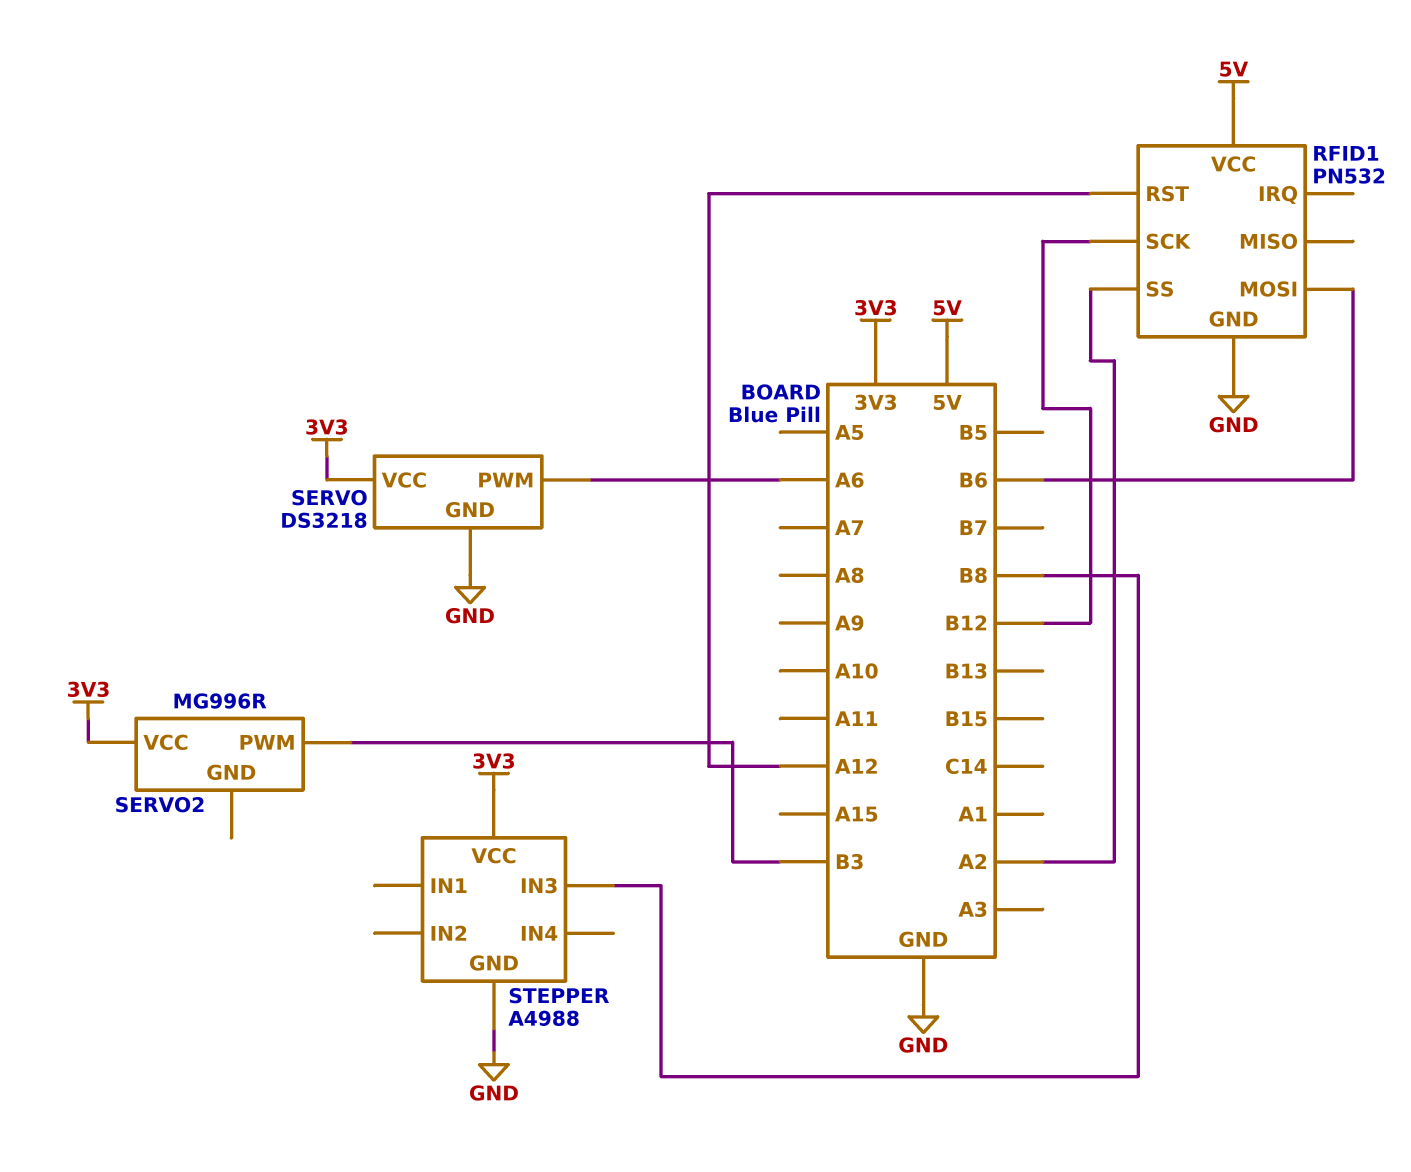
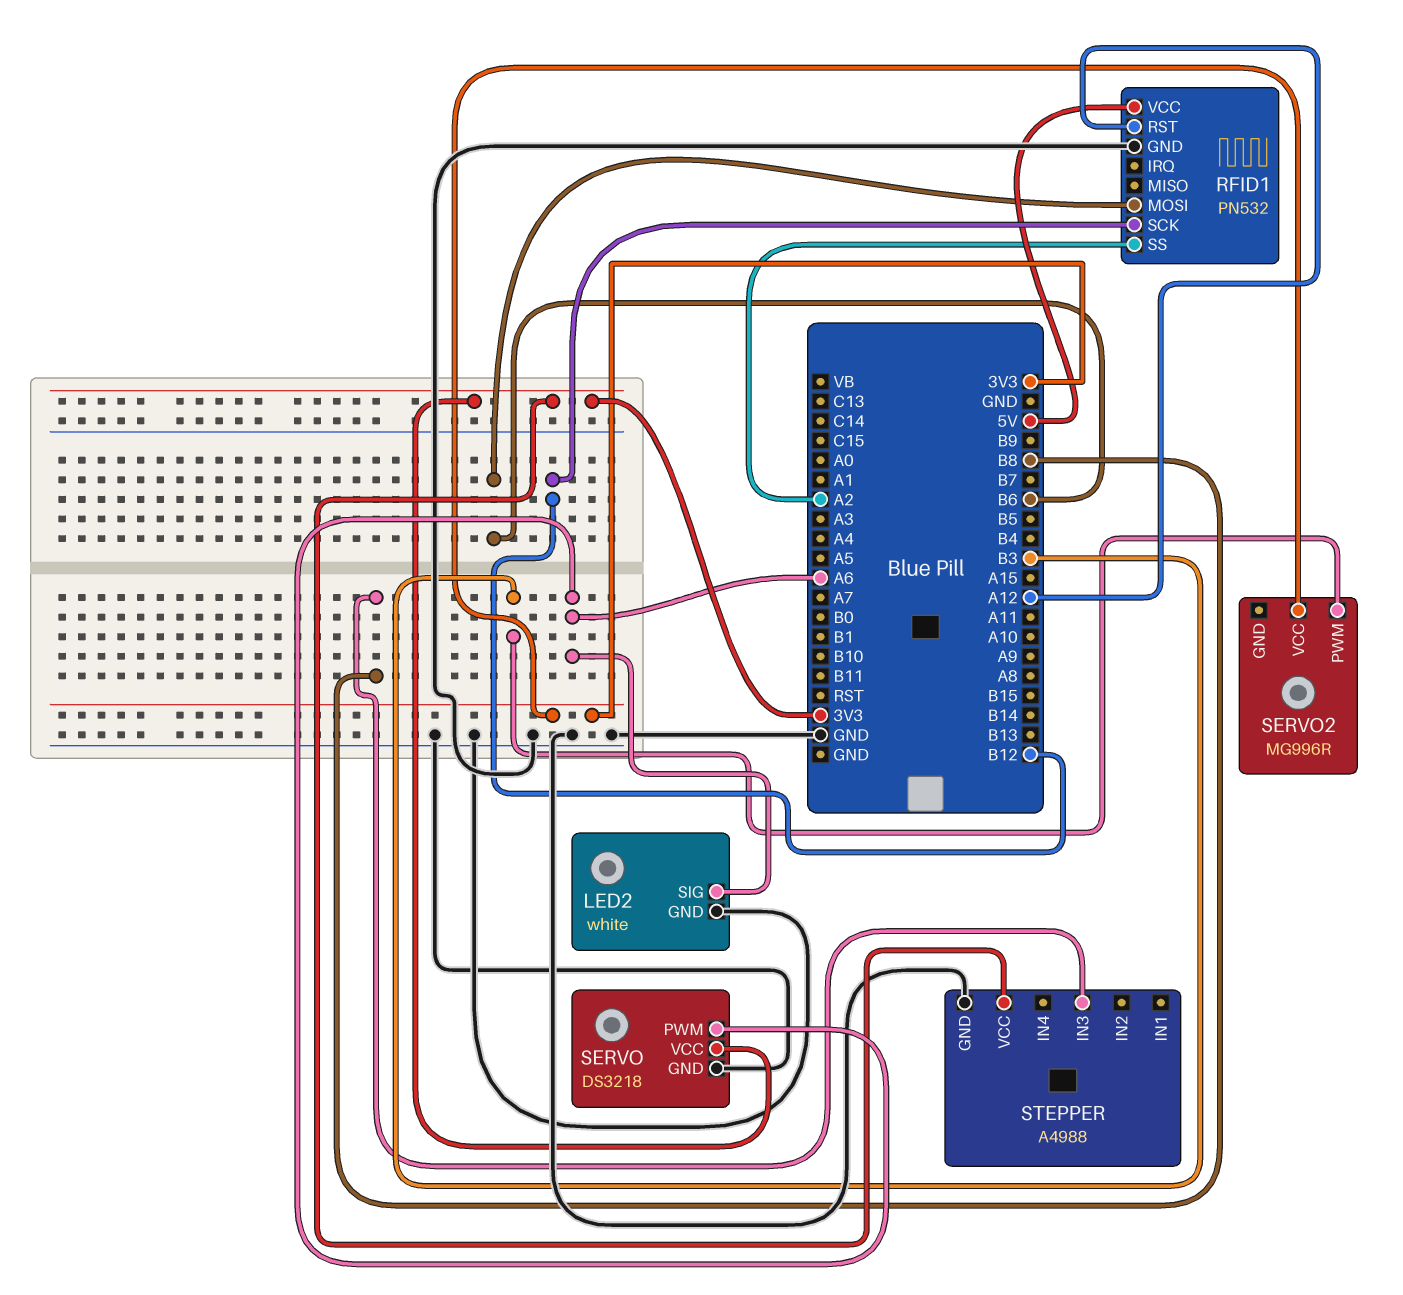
LED2: none -> white
LED2 pin GND: none -> GND
LED2 pin SIG: none -> A6

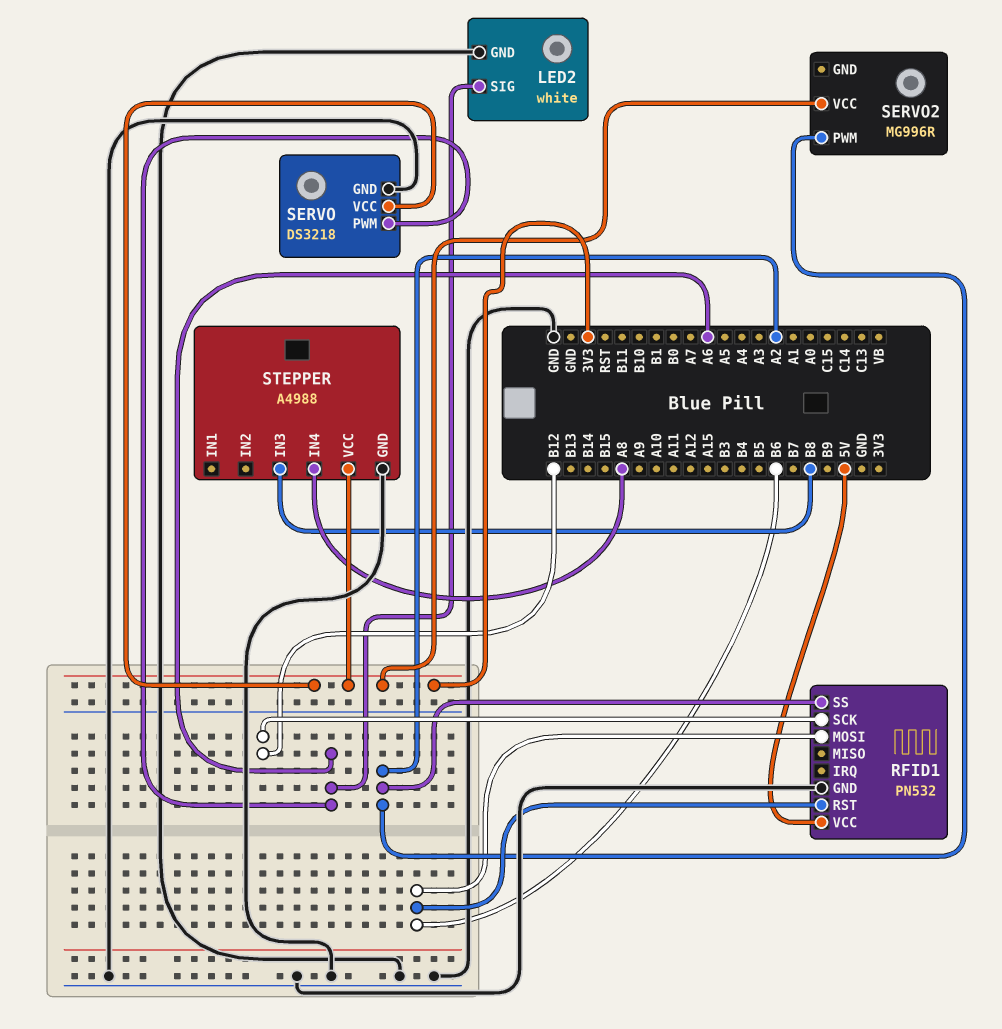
RFID1 pin RST: A12 -> B6
SERVO2 pin PWM: B3 -> A2
STEPPER pin IN4: none -> A8

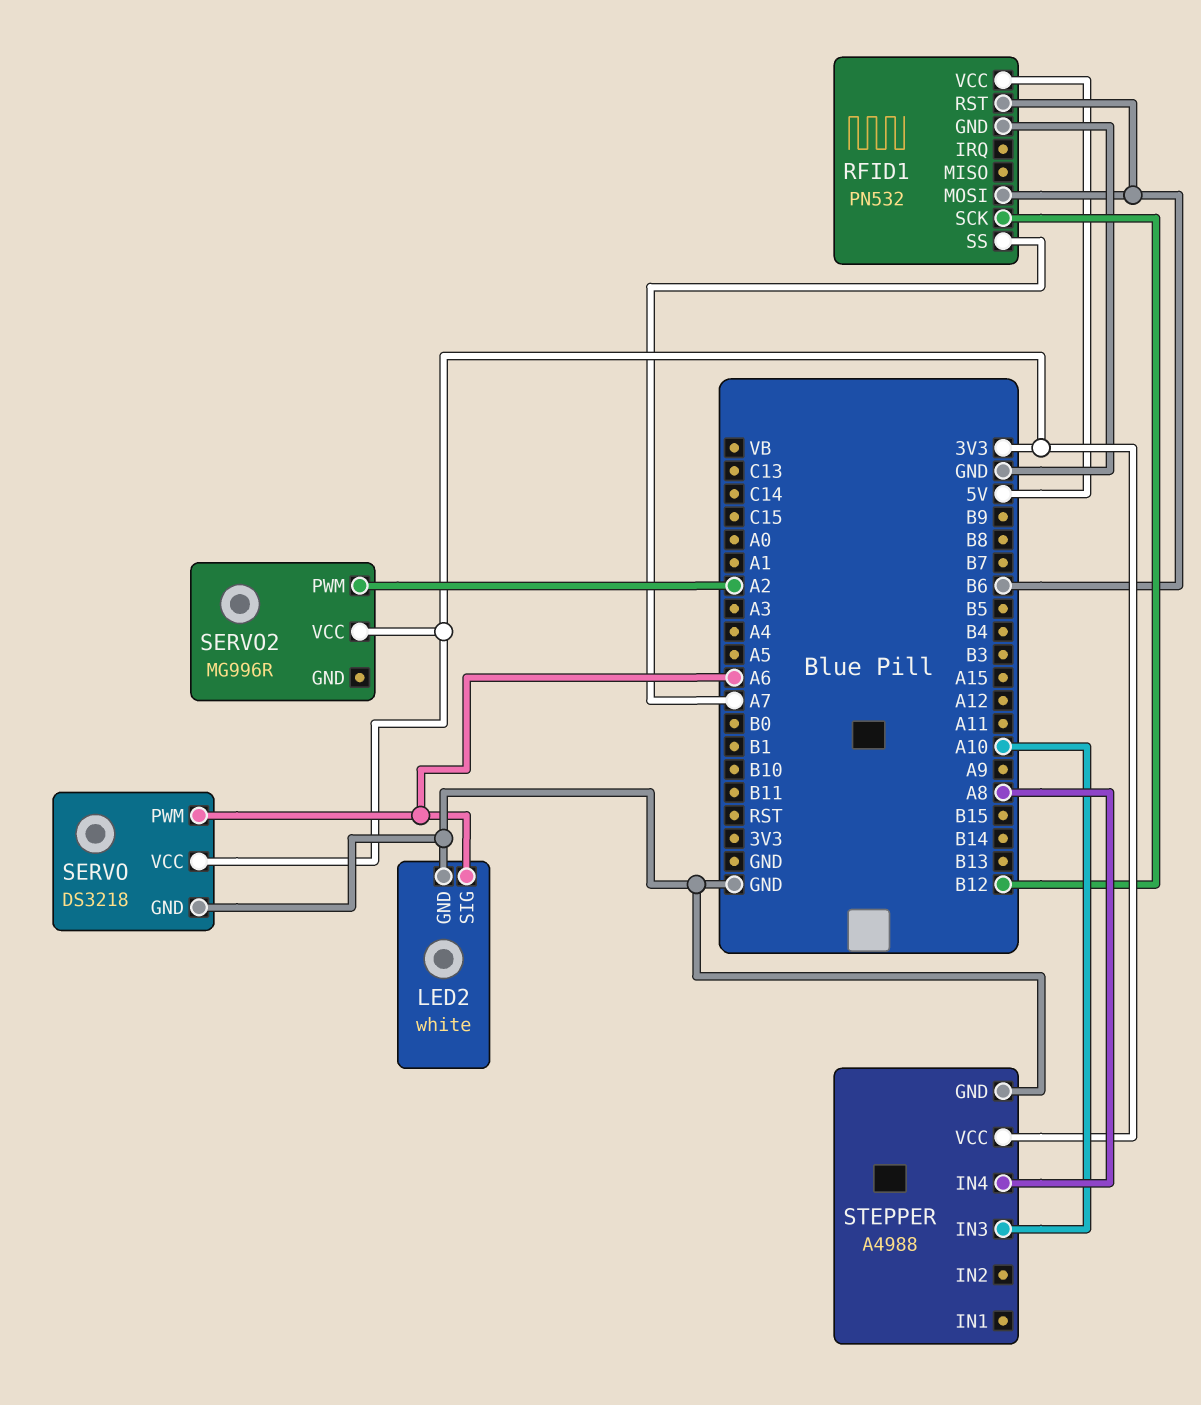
RFID1 pin SS: A2 -> A7
STEPPER pin IN3: B8 -> A10

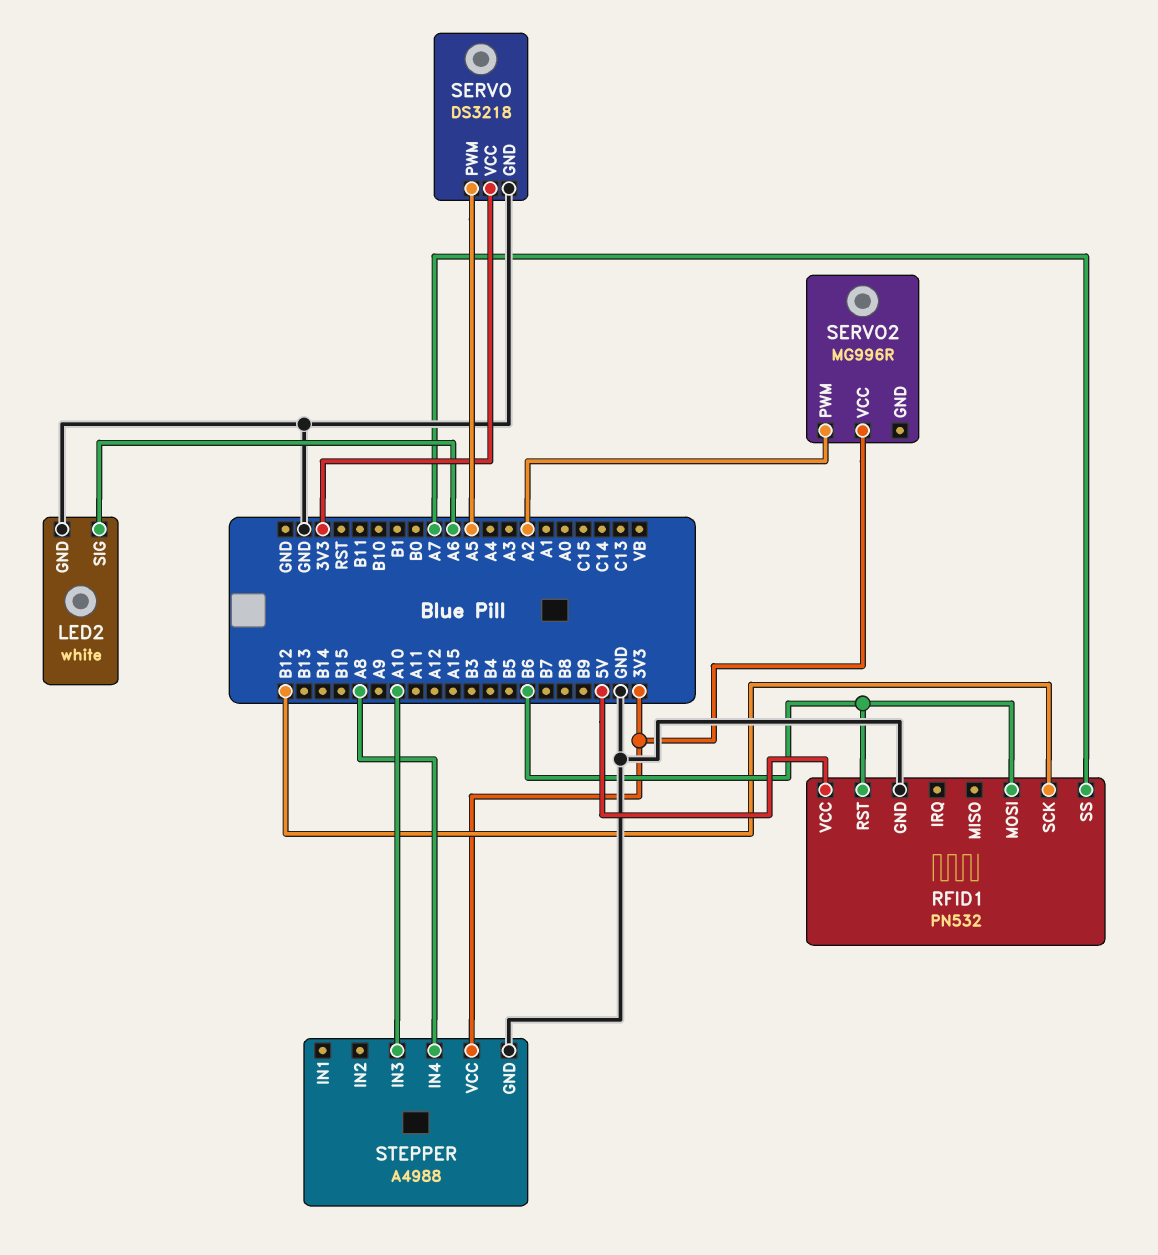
SERVO pin PWM: A6 -> A5

